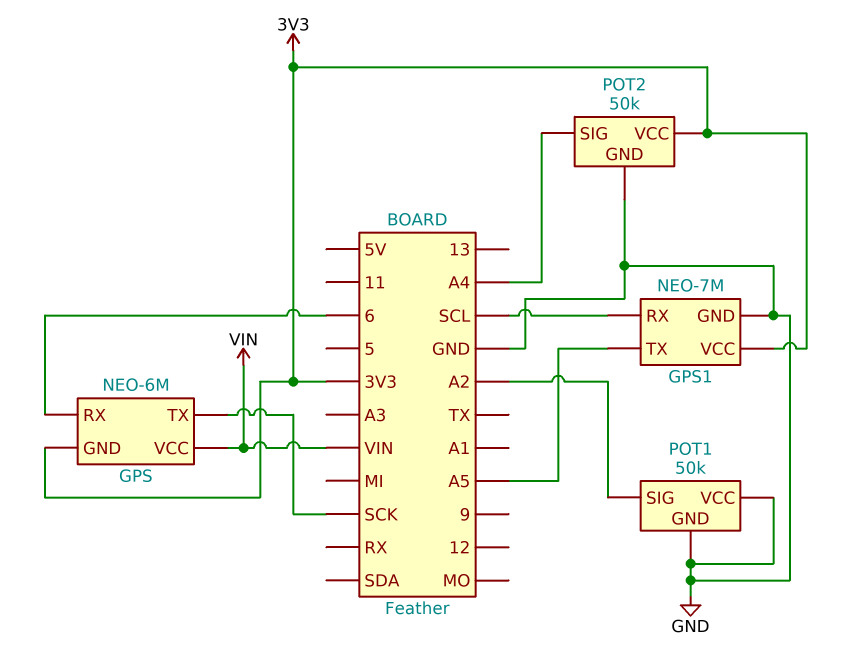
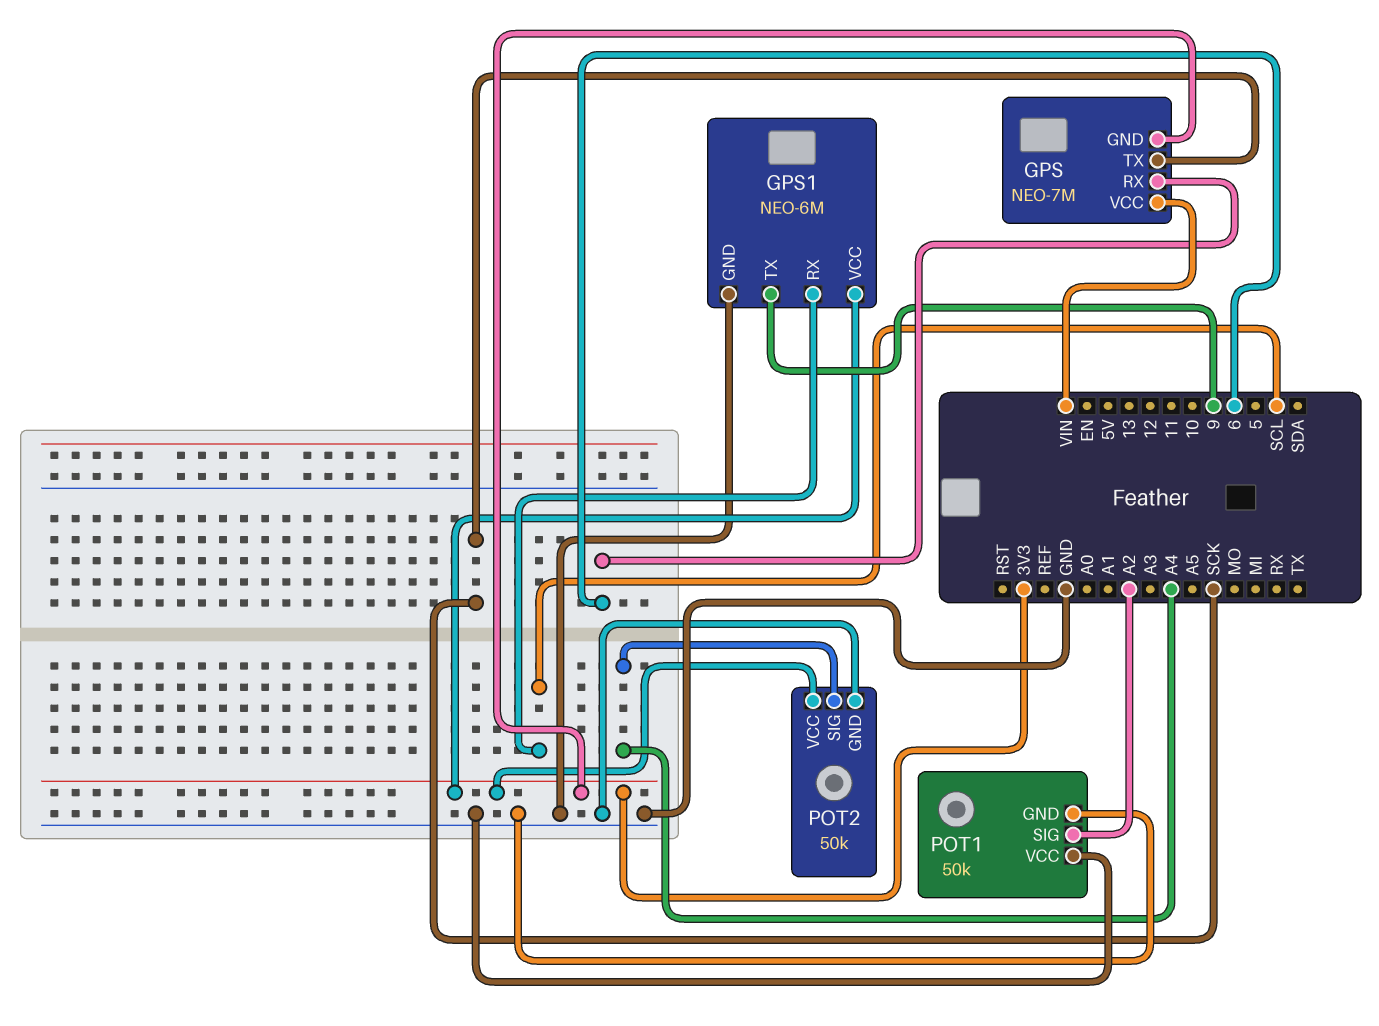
GPS: NEO-6M -> NEO-7M
GPS1: NEO-7M -> NEO-6M
GPS1 pin TX: A5 -> 9

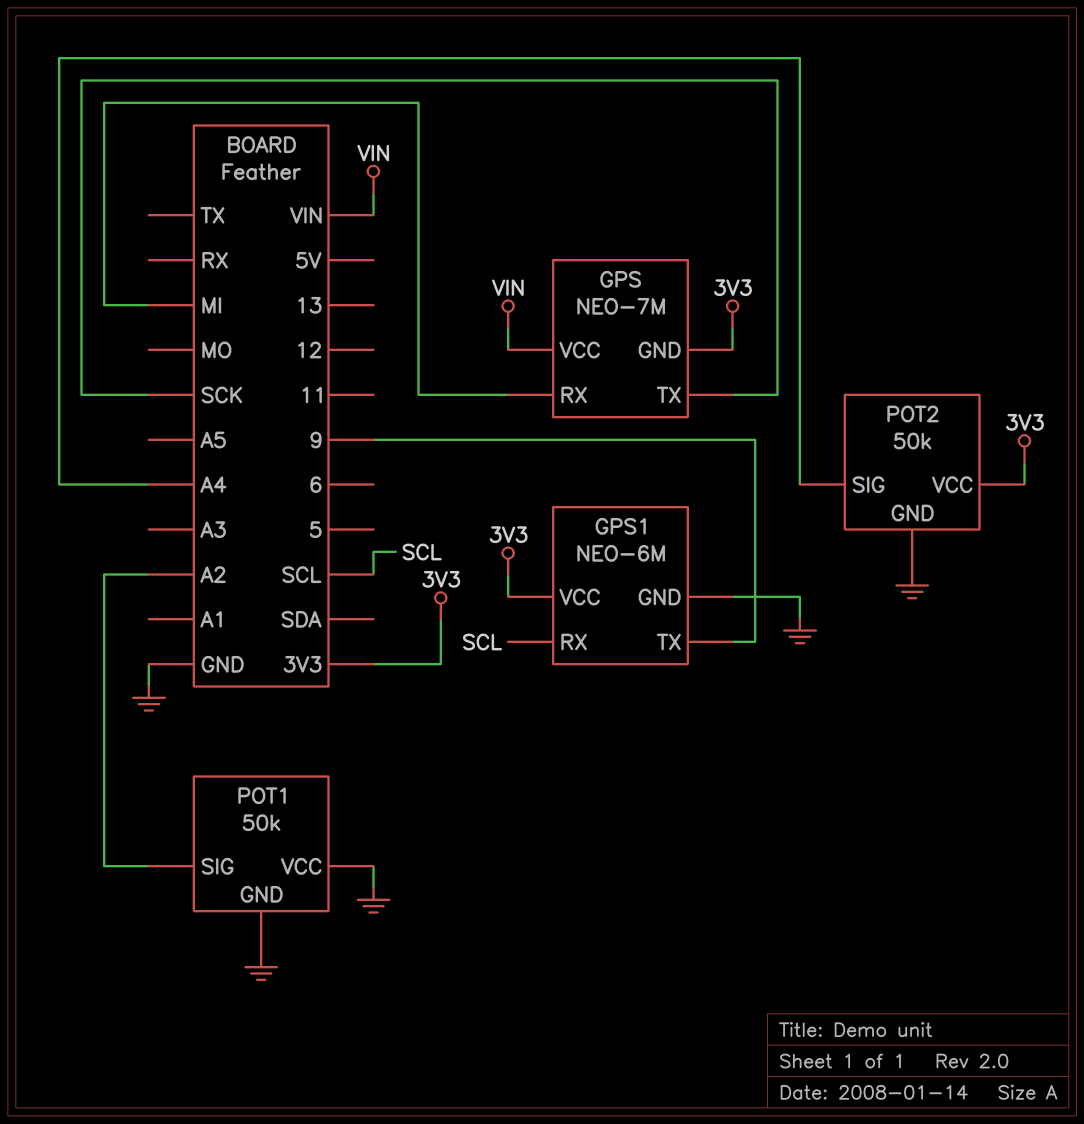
GPS pin RX: 6 -> MI

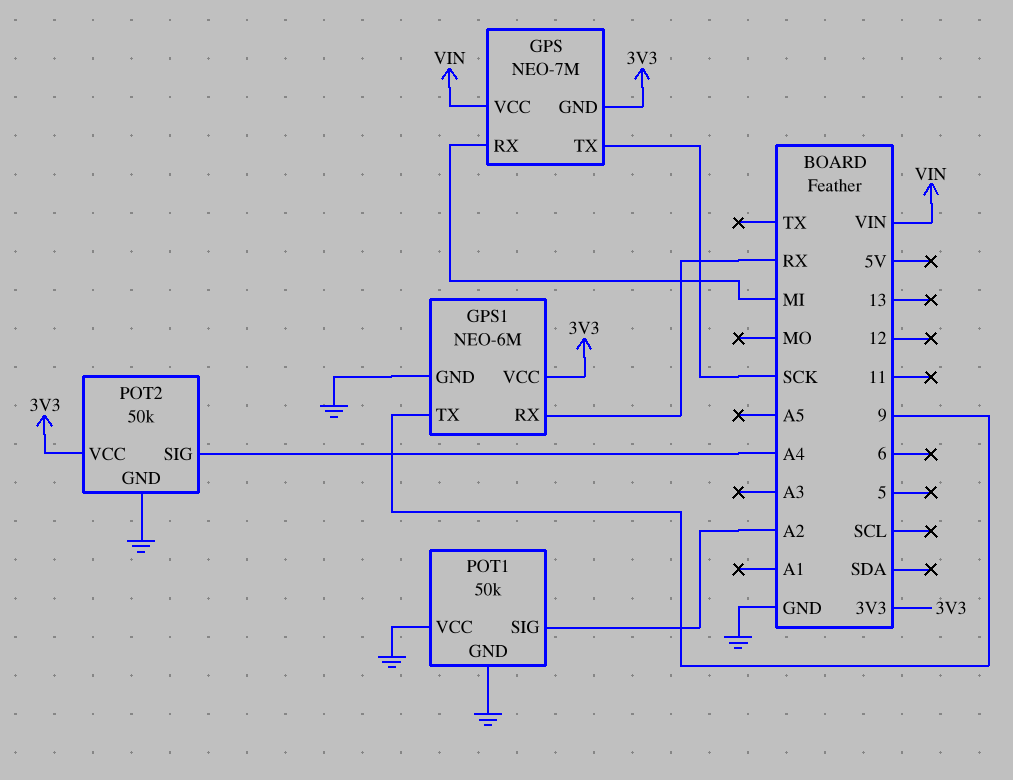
GPS1 pin RX: SCL -> RX

